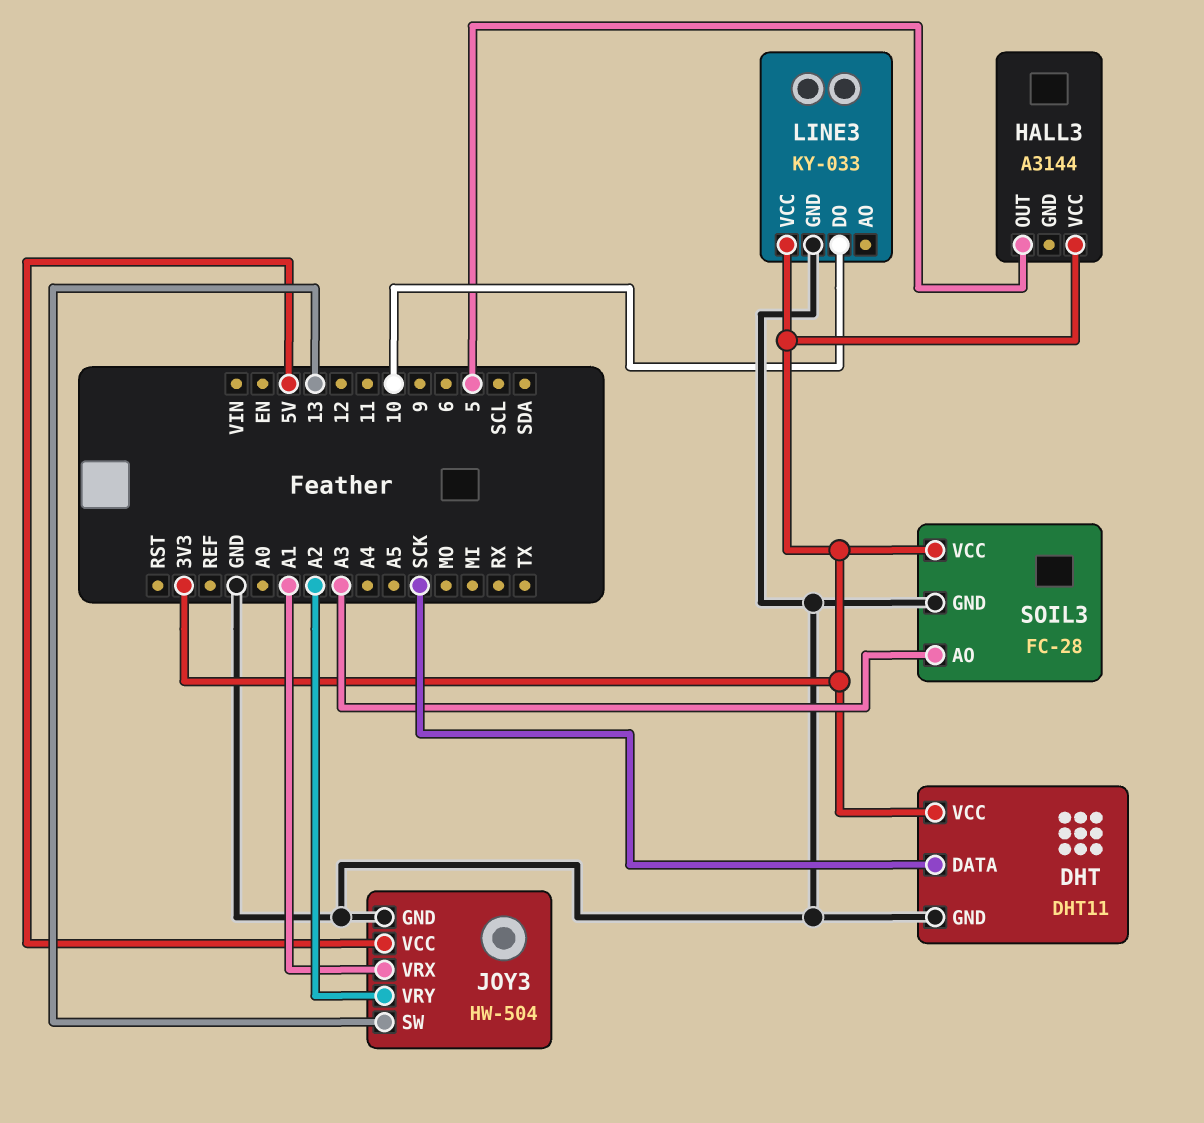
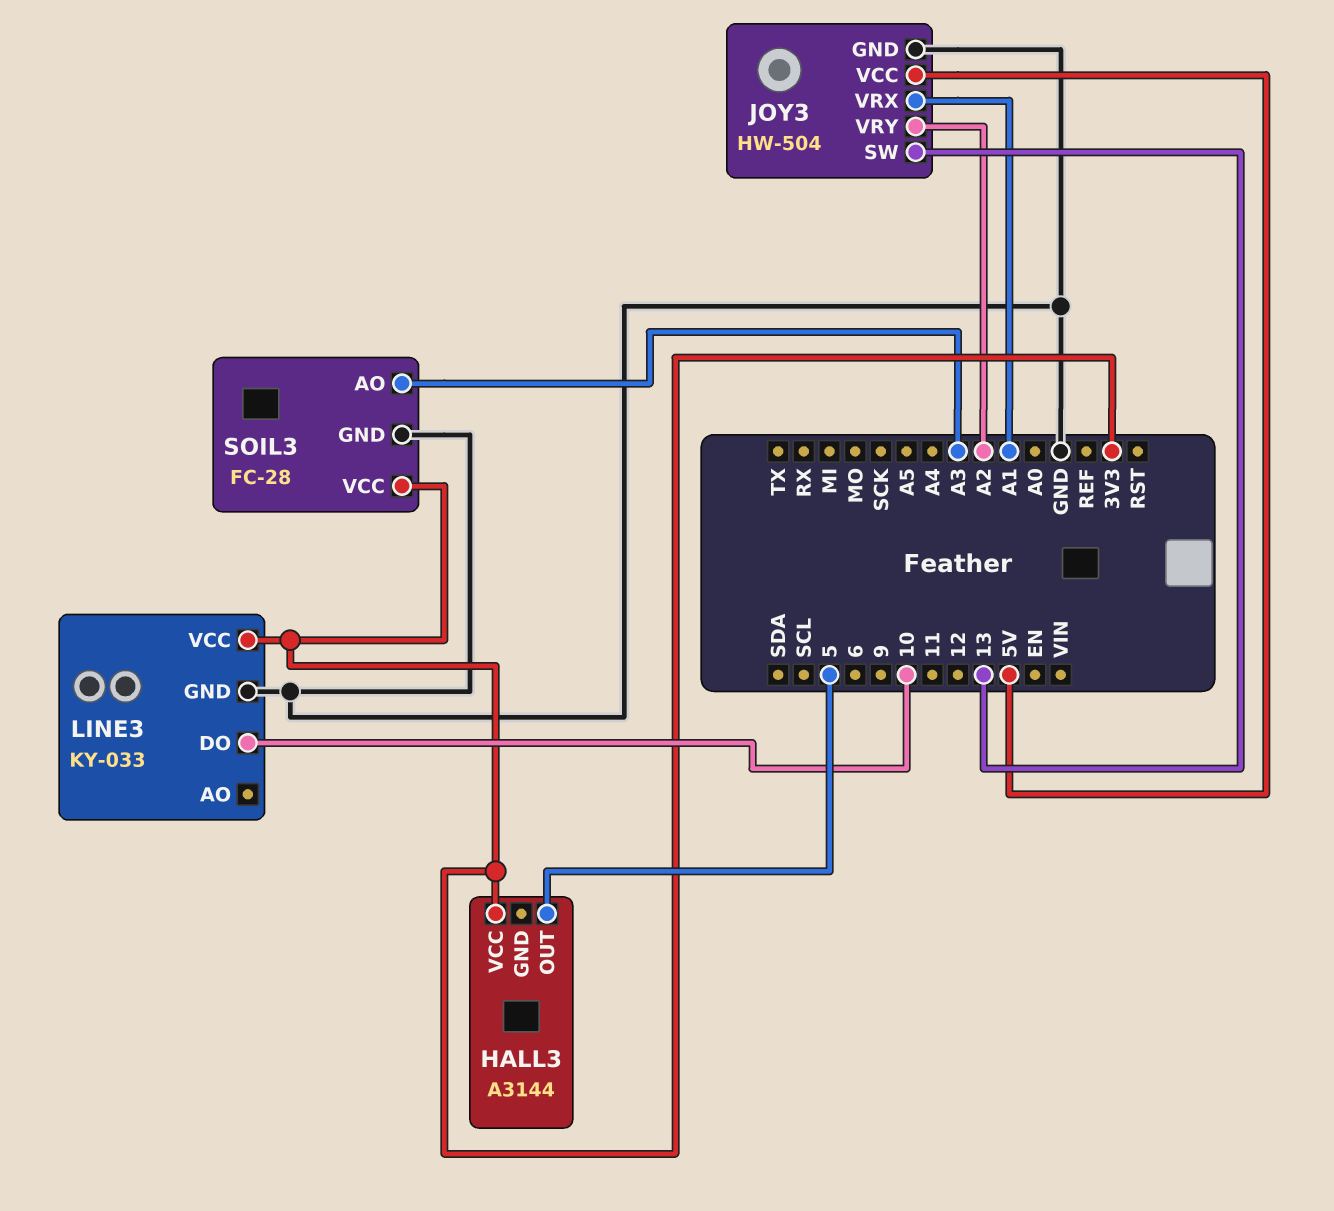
DHT: DHT11 -> none
DHT pin DATA: SCK -> none
DHT pin GND: GND -> none
DHT pin VCC: 3V3 -> none

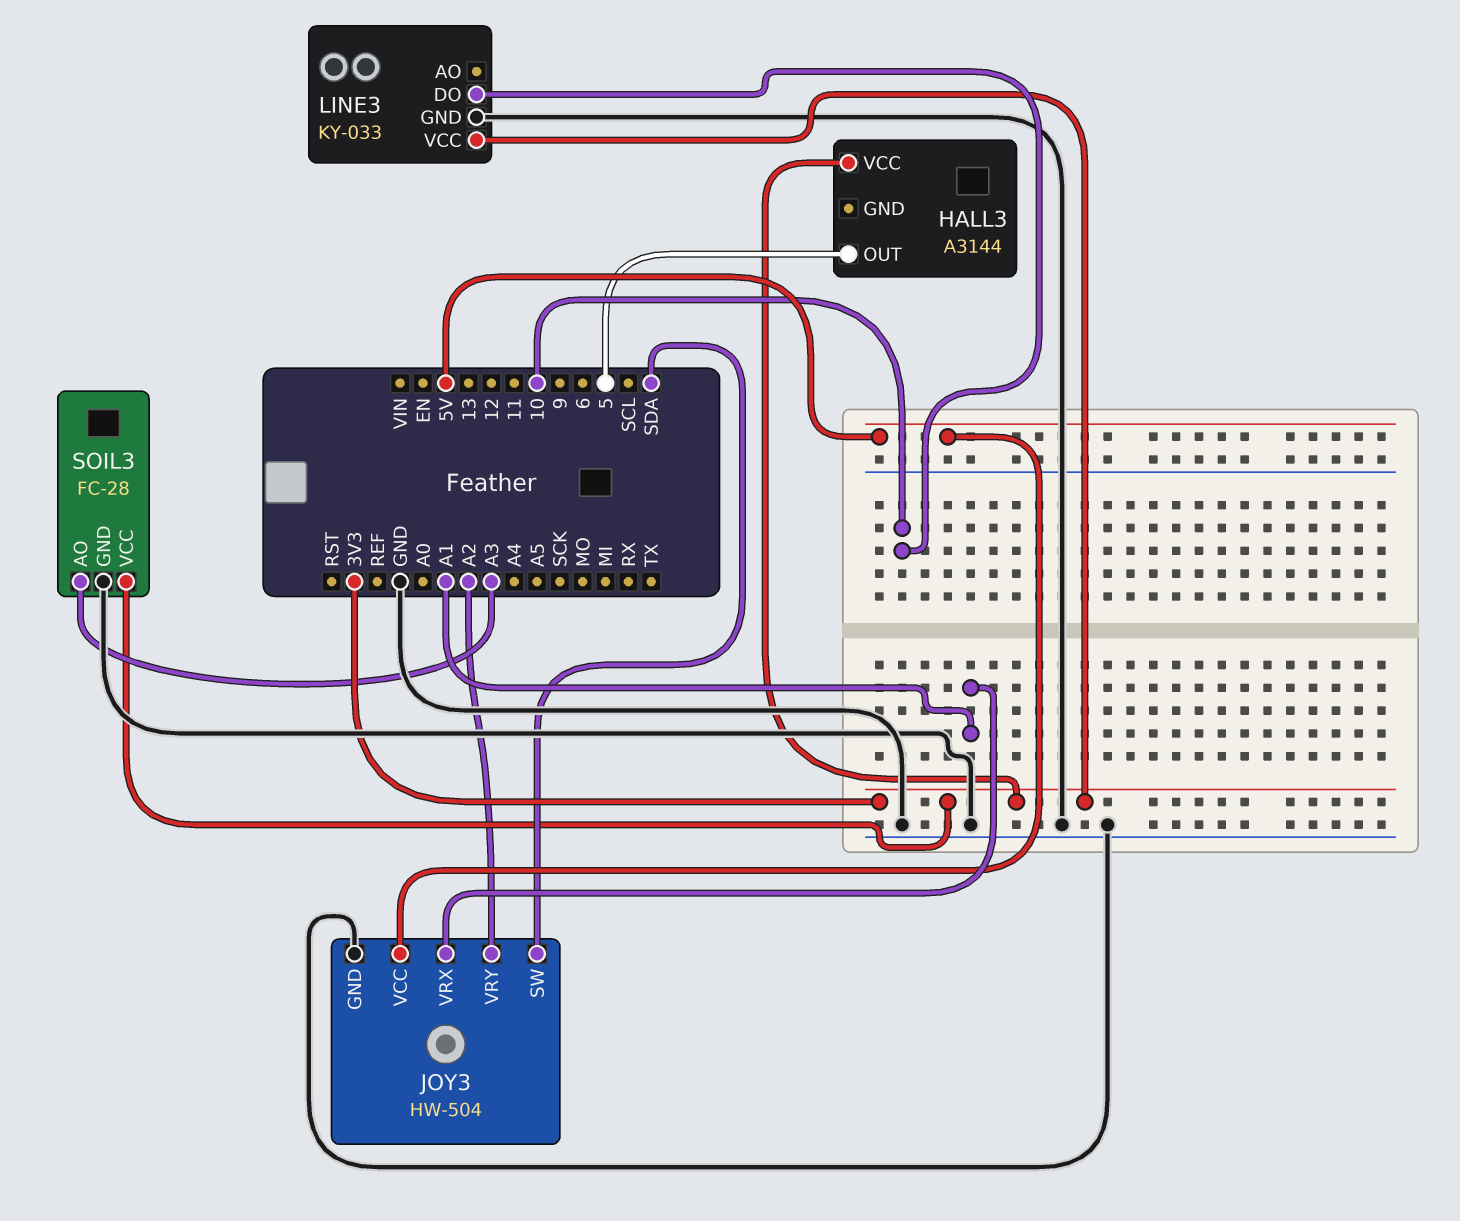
JOY3 pin SW: 13 -> SDA

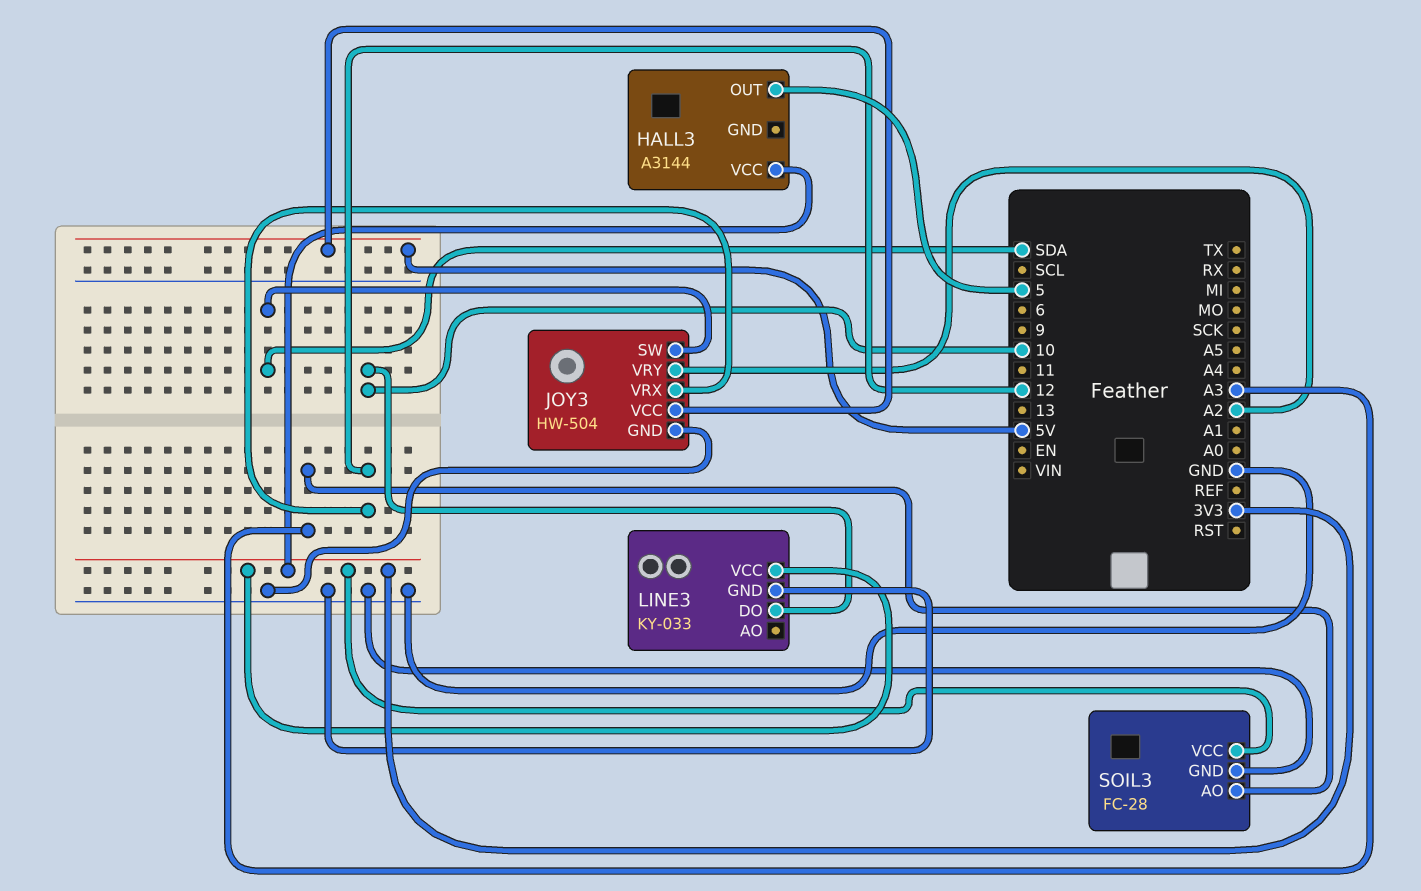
JOY3 pin VRX: A1 -> 12

